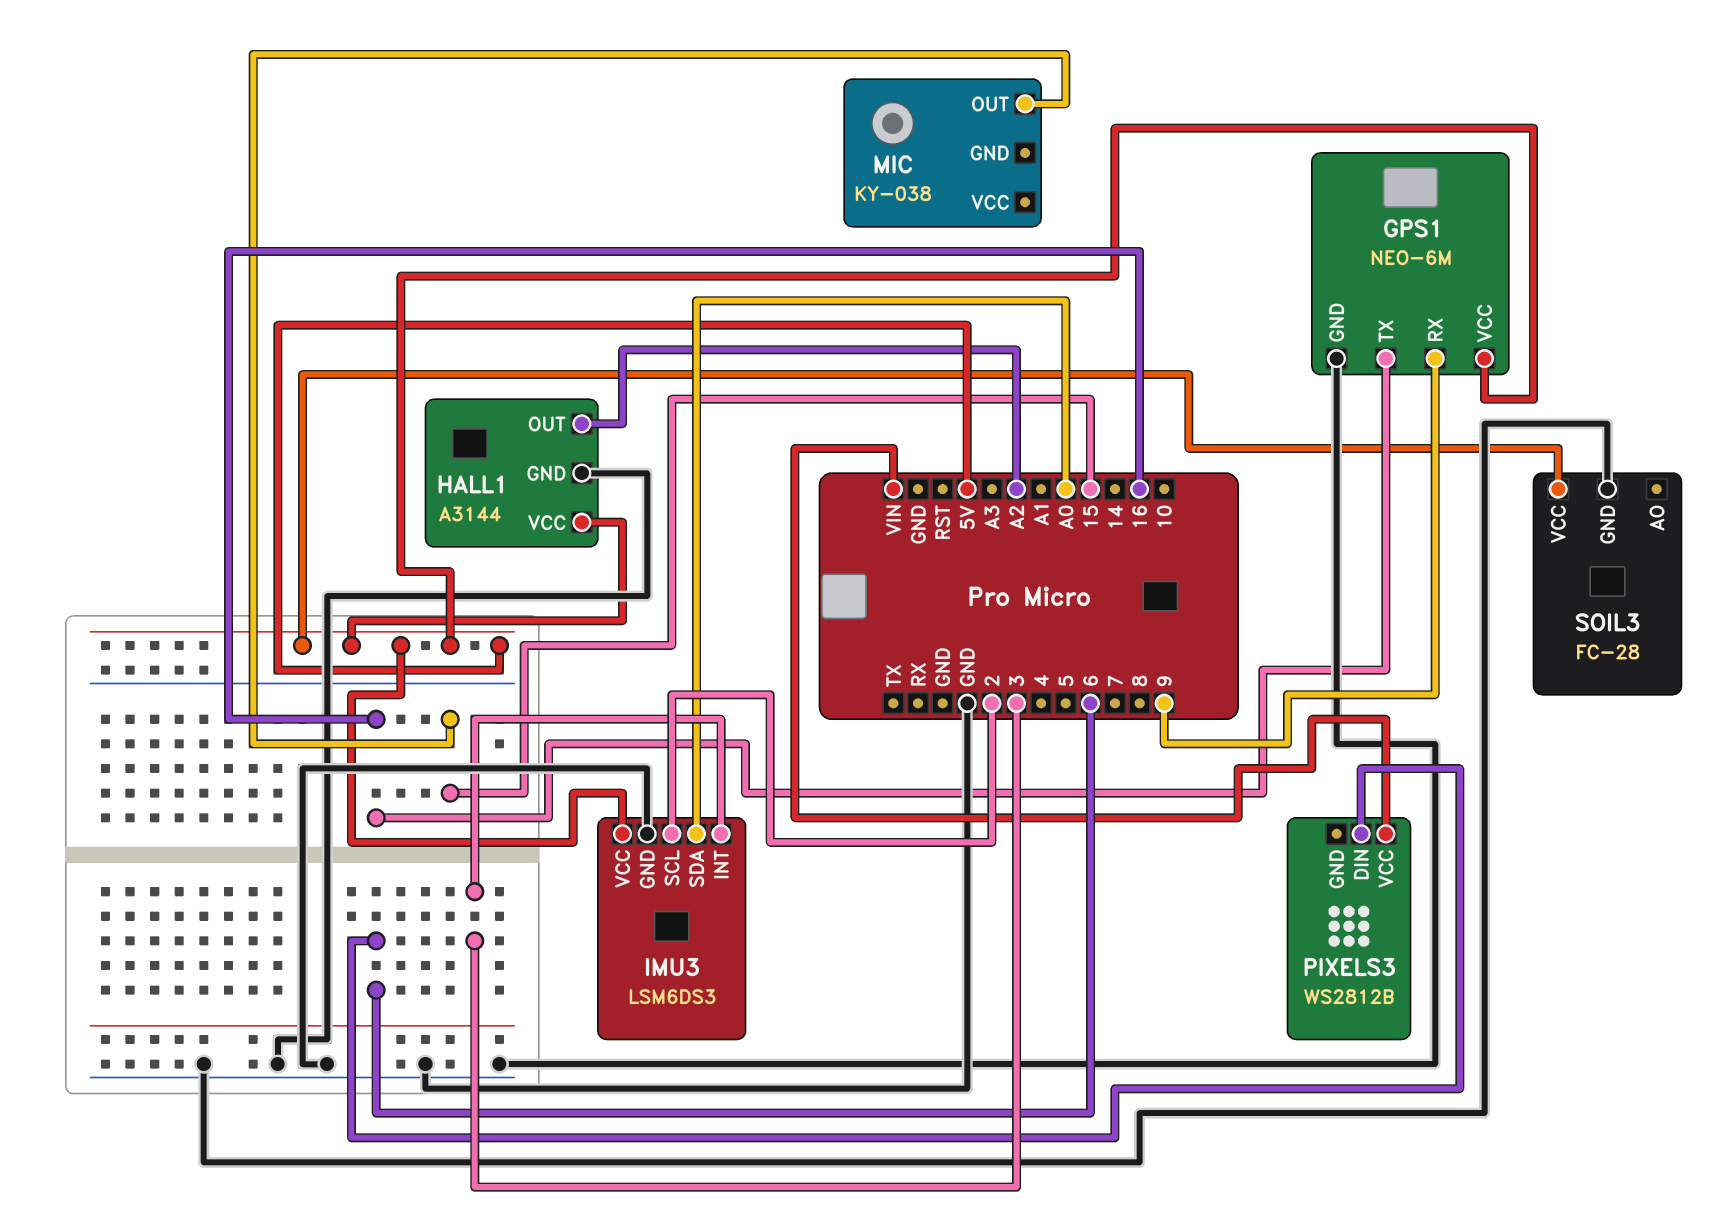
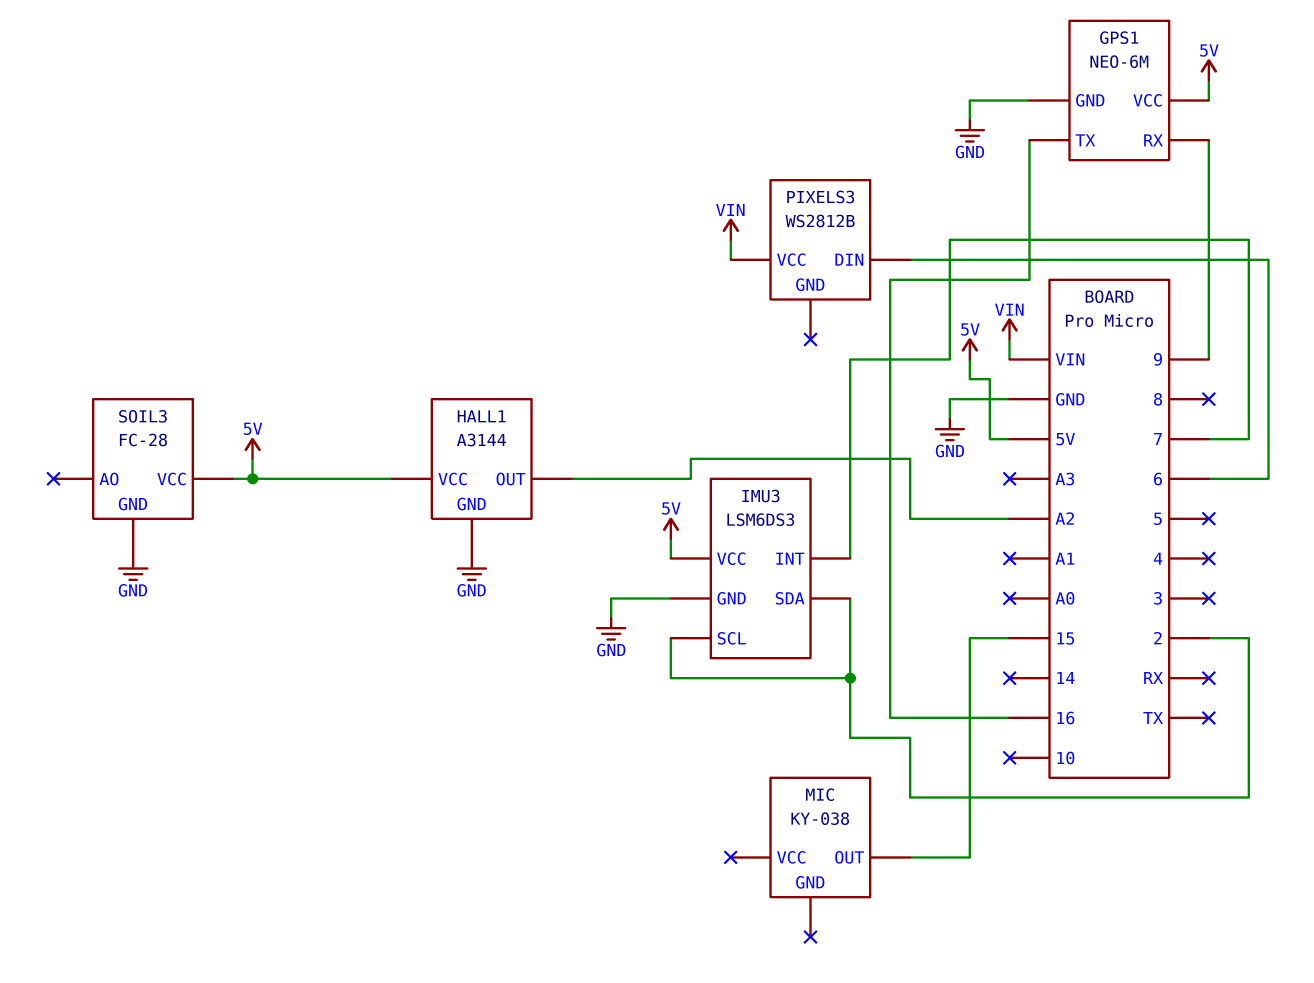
IMU3 pin INT: 3 -> 7
IMU3 pin SDA: A0 -> 2

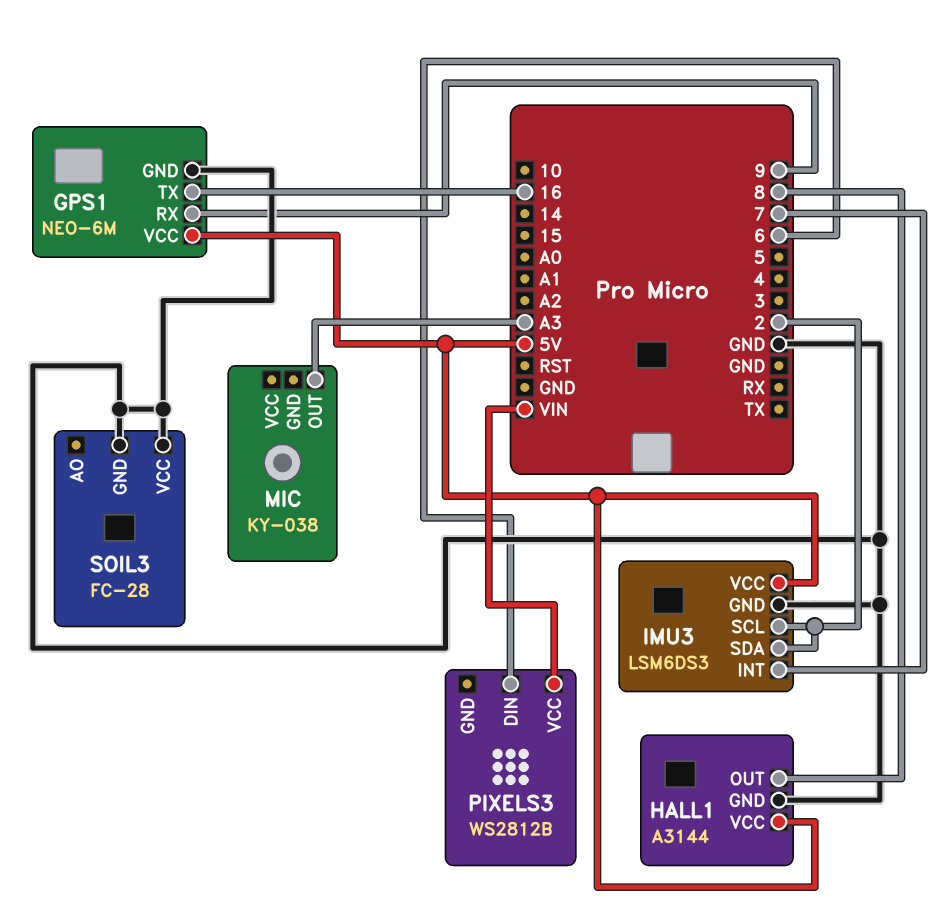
HALL1 pin OUT: A2 -> 8
MIC pin OUT: 15 -> A3
SOIL3 pin VCC: 5V -> GND

